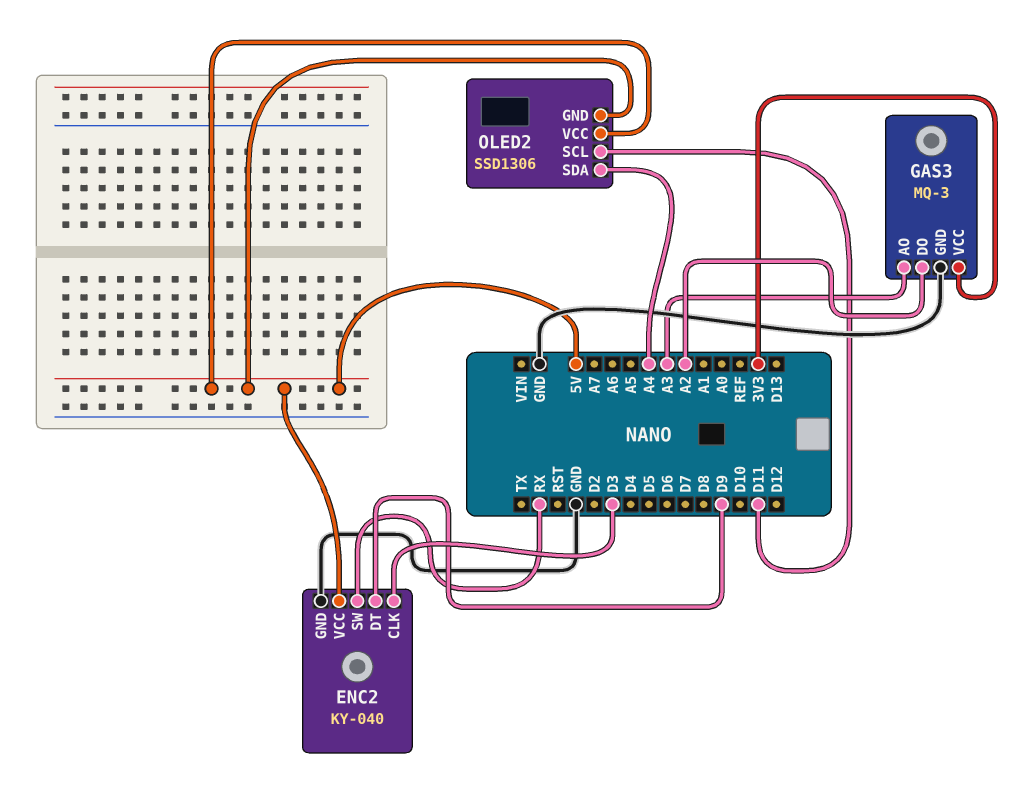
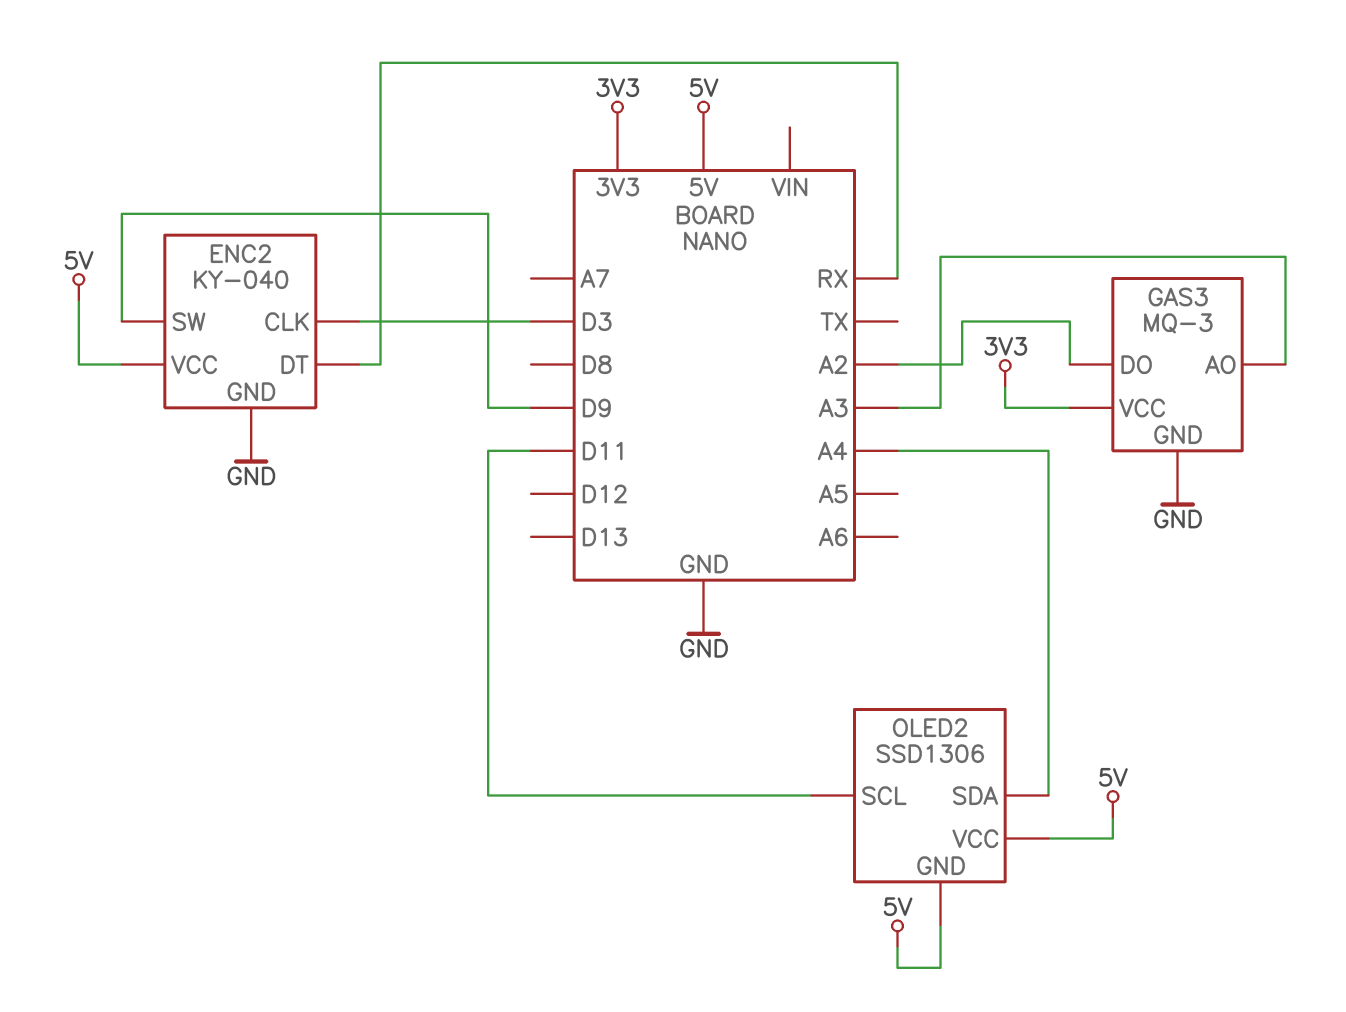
ENC2 pin DT: D9 -> RX
ENC2 pin SW: RX -> D9

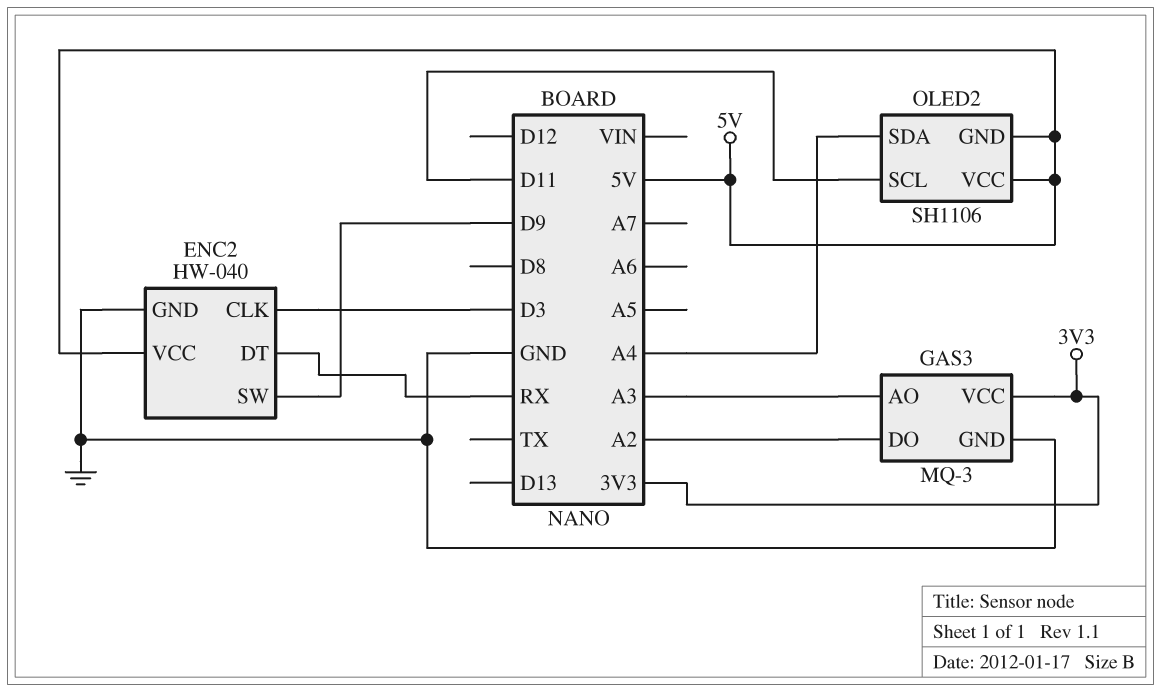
ENC2: KY-040 -> HW-040
OLED2: SSD1306 -> SH1106

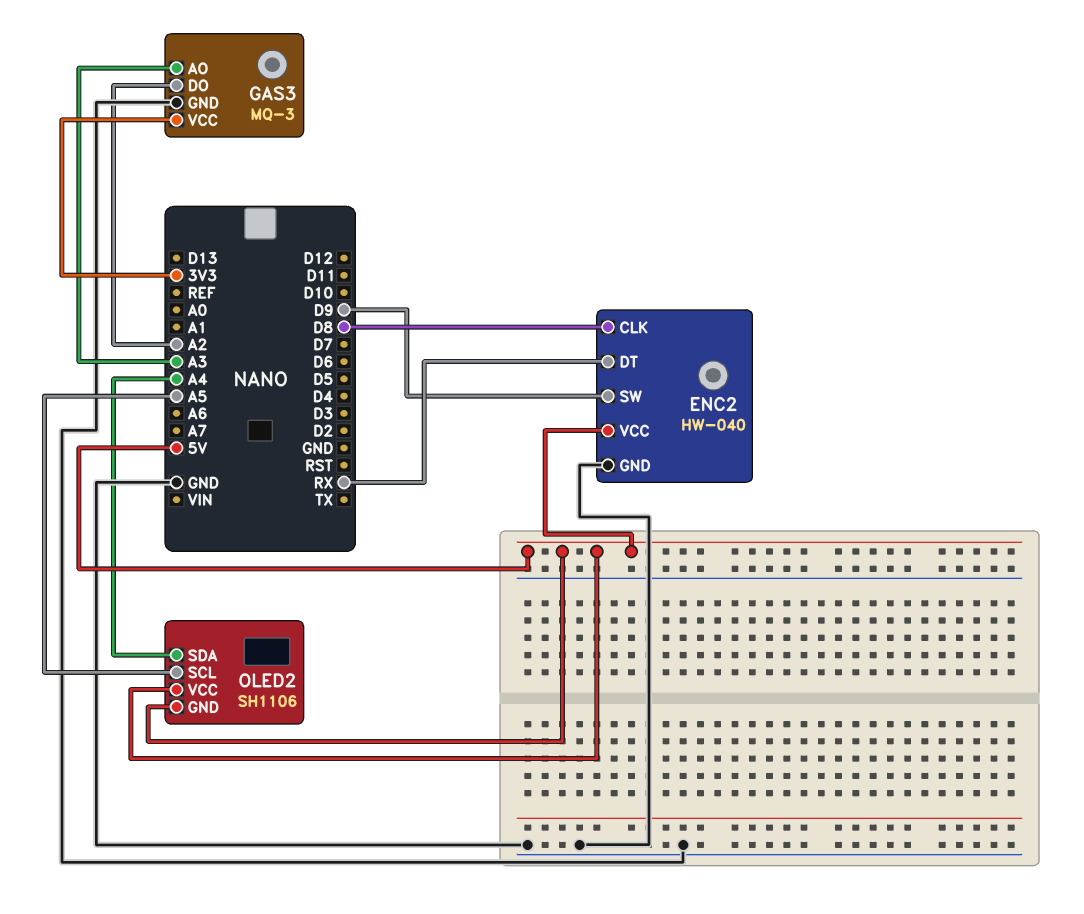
ENC2 pin CLK: D3 -> D8
OLED2 pin SCL: D11 -> A5

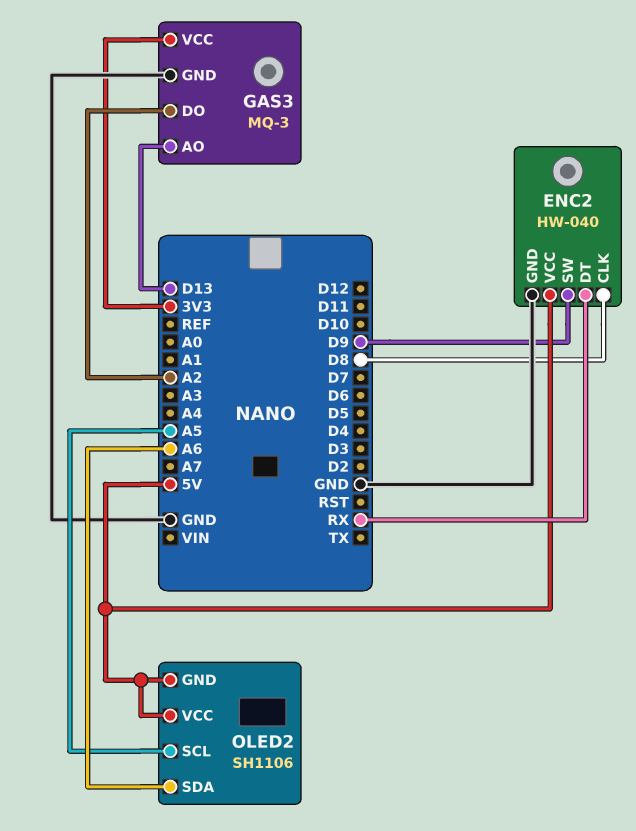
GAS3 pin AO: A3 -> D13
OLED2 pin SDA: A4 -> A6

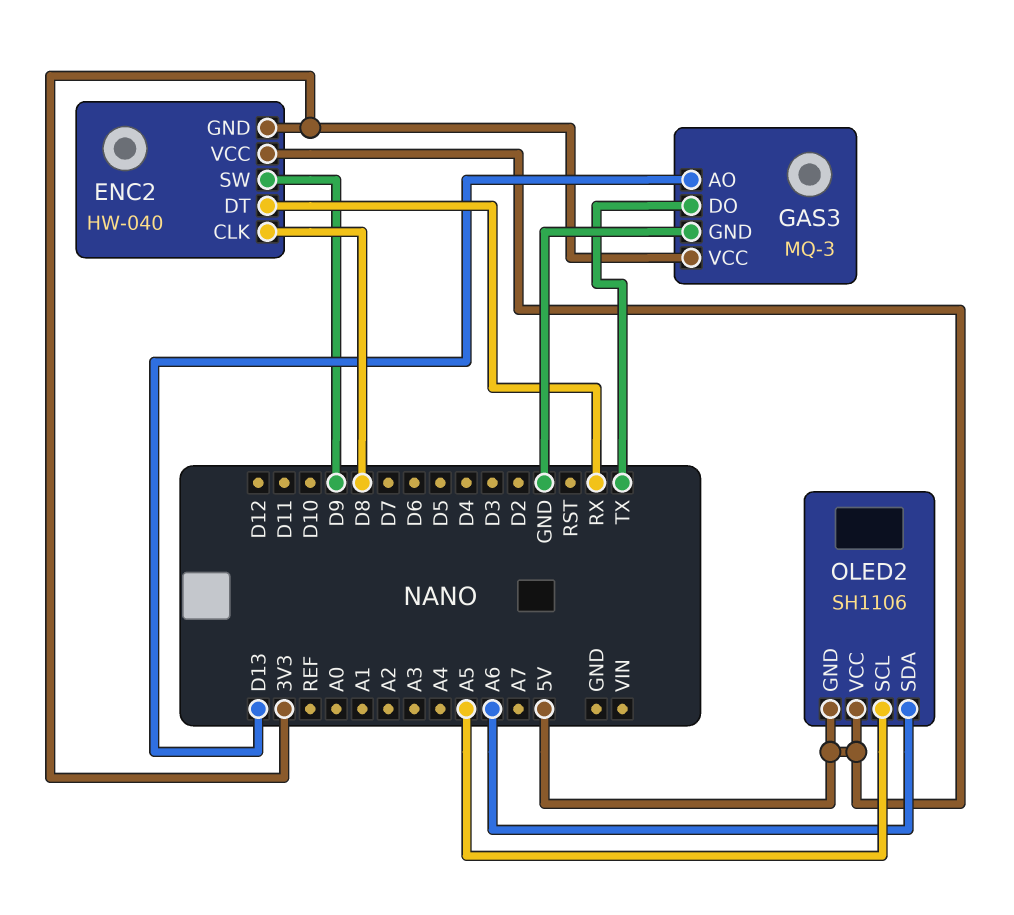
ENC2 pin GND: GND -> 3V3
GAS3 pin DO: A2 -> TX

